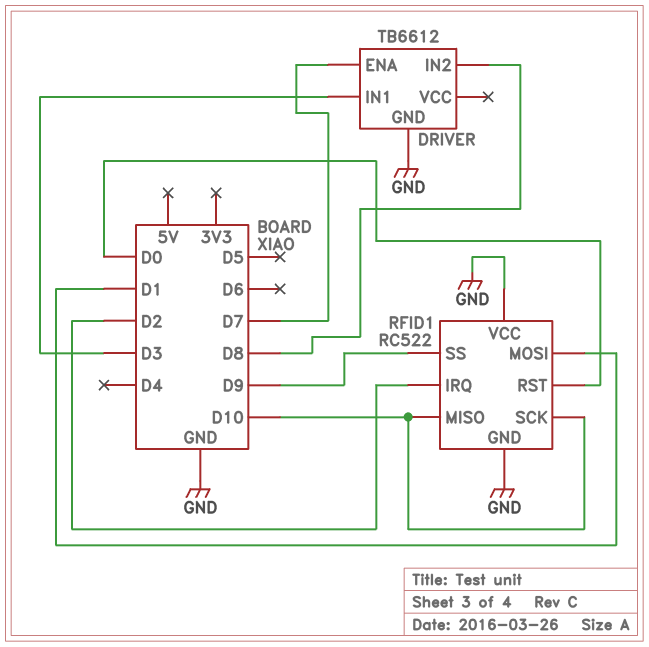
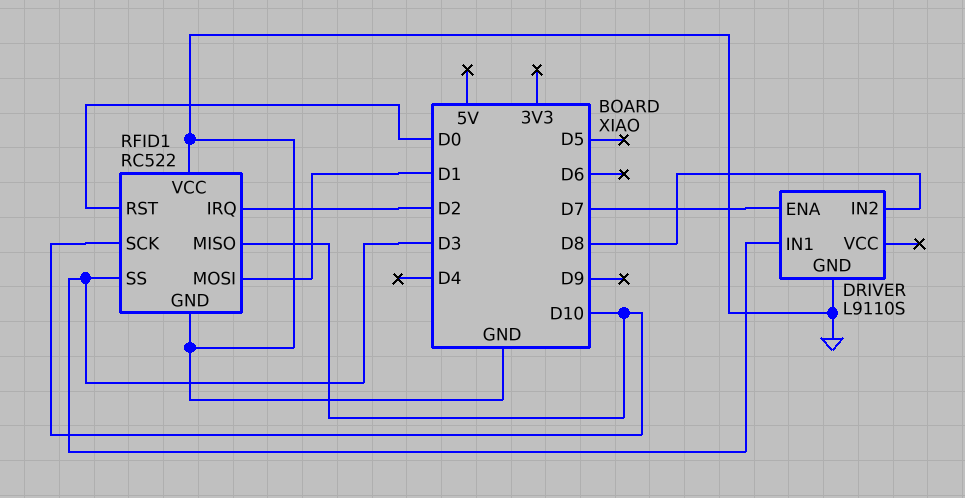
DRIVER: TB6612 -> L9110S
RFID1 pin SS: D9 -> D3

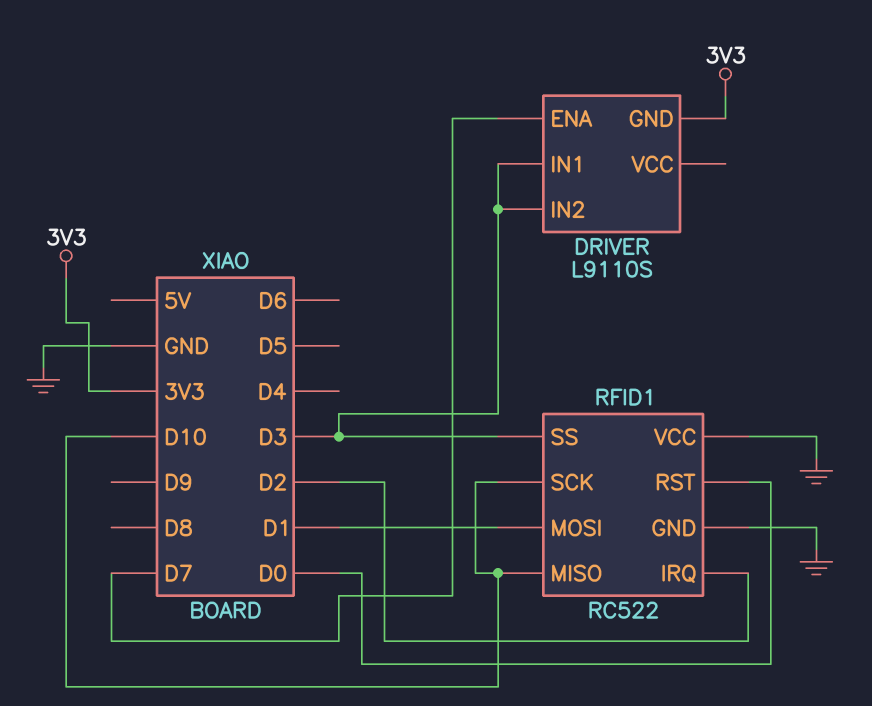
DRIVER pin GND: GND -> 3V3
DRIVER pin IN2: D8 -> D3

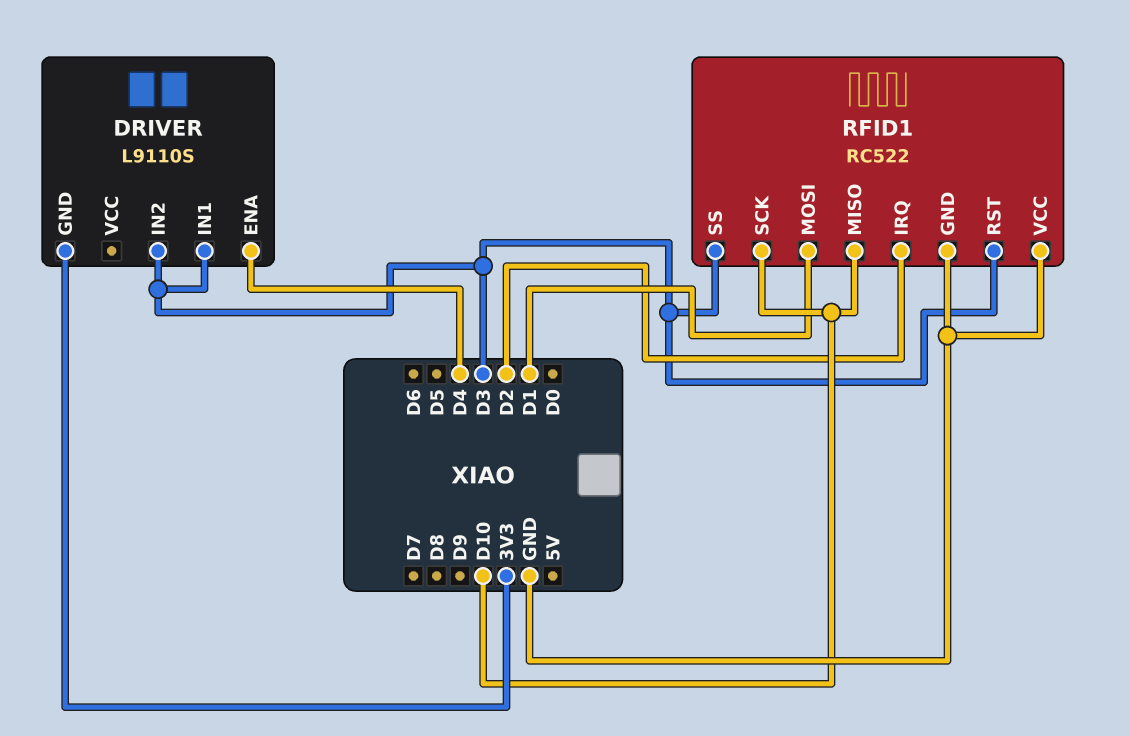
DRIVER pin ENA: D7 -> D4
RFID1 pin RST: D0 -> D3

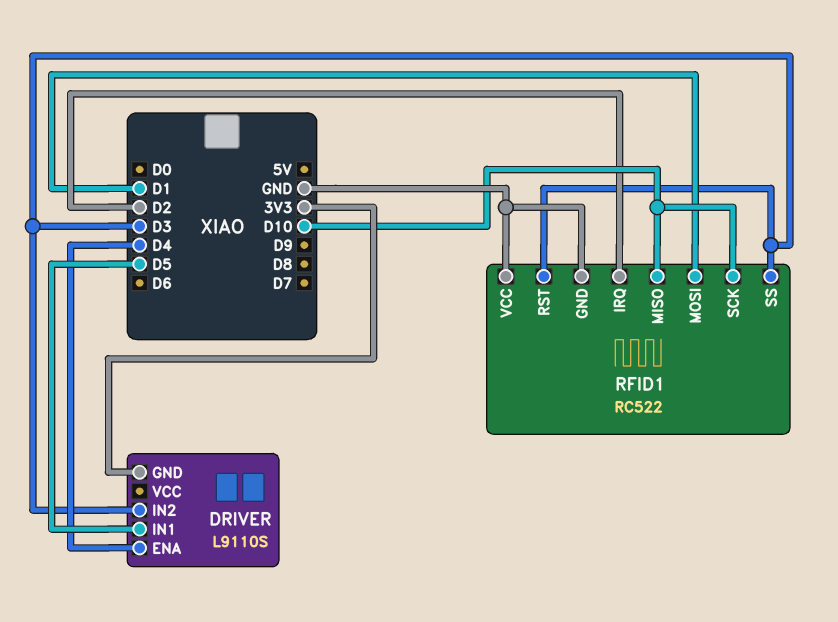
DRIVER pin IN1: D3 -> D5

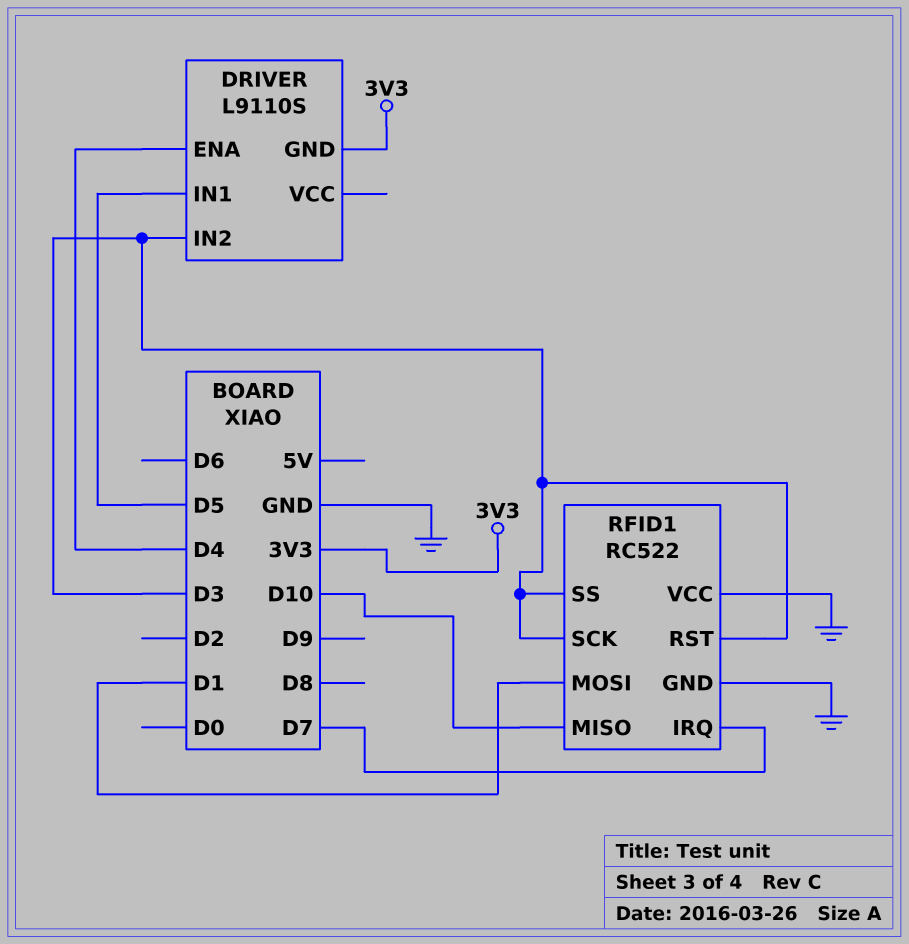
RFID1 pin IRQ: D2 -> D7
RFID1 pin SCK: D10 -> D3

